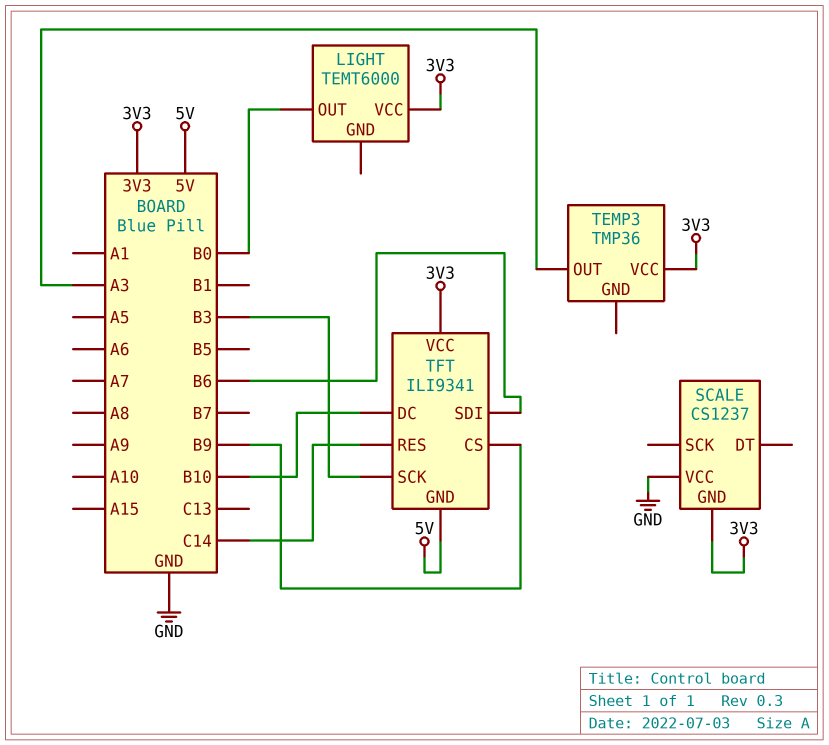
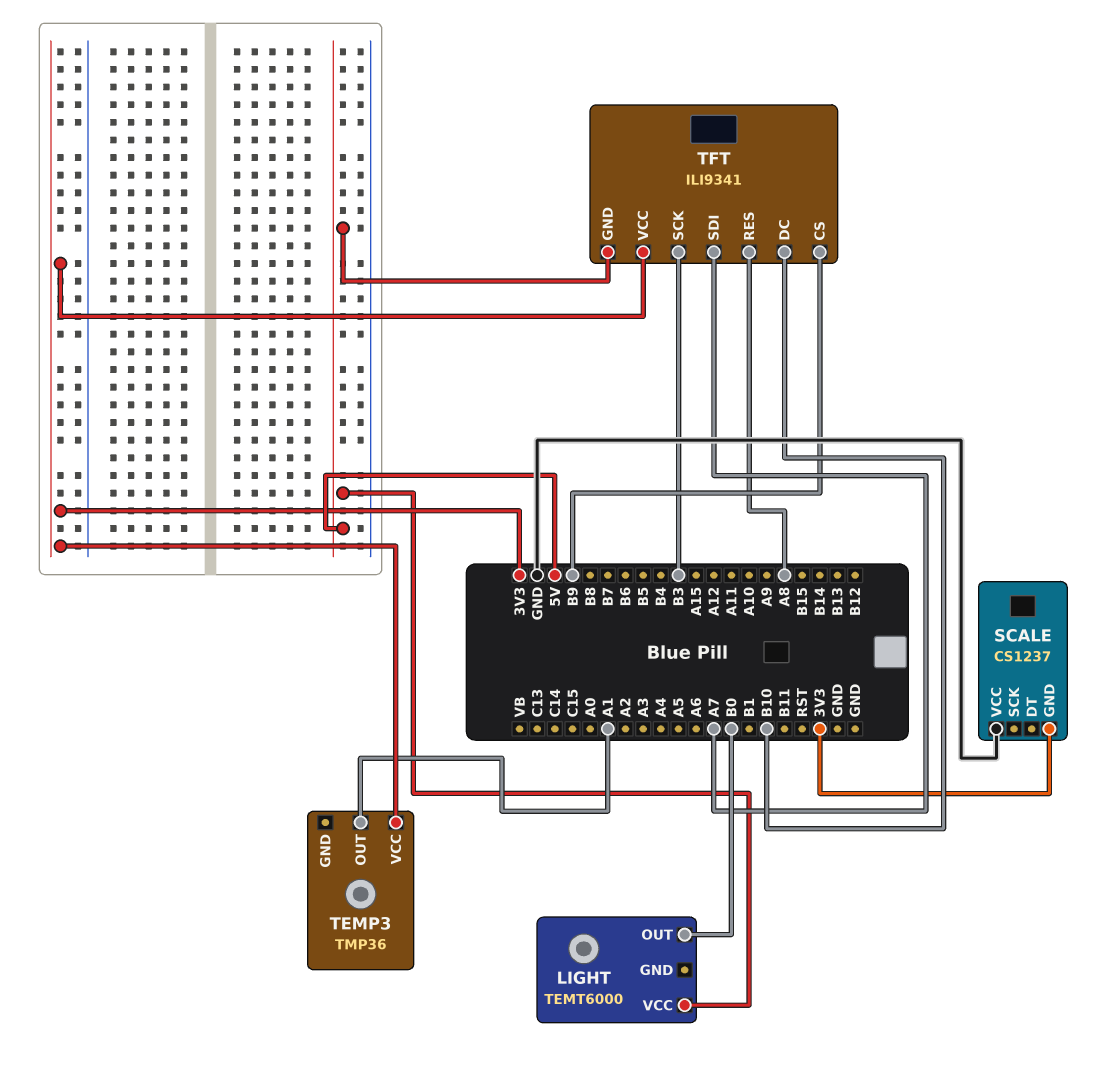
LIGHT pin VCC: 3V3 -> 5V
TEMP3 pin OUT: A3 -> A1
TFT pin RES: C14 -> A8
TFT pin SDI: B6 -> A7

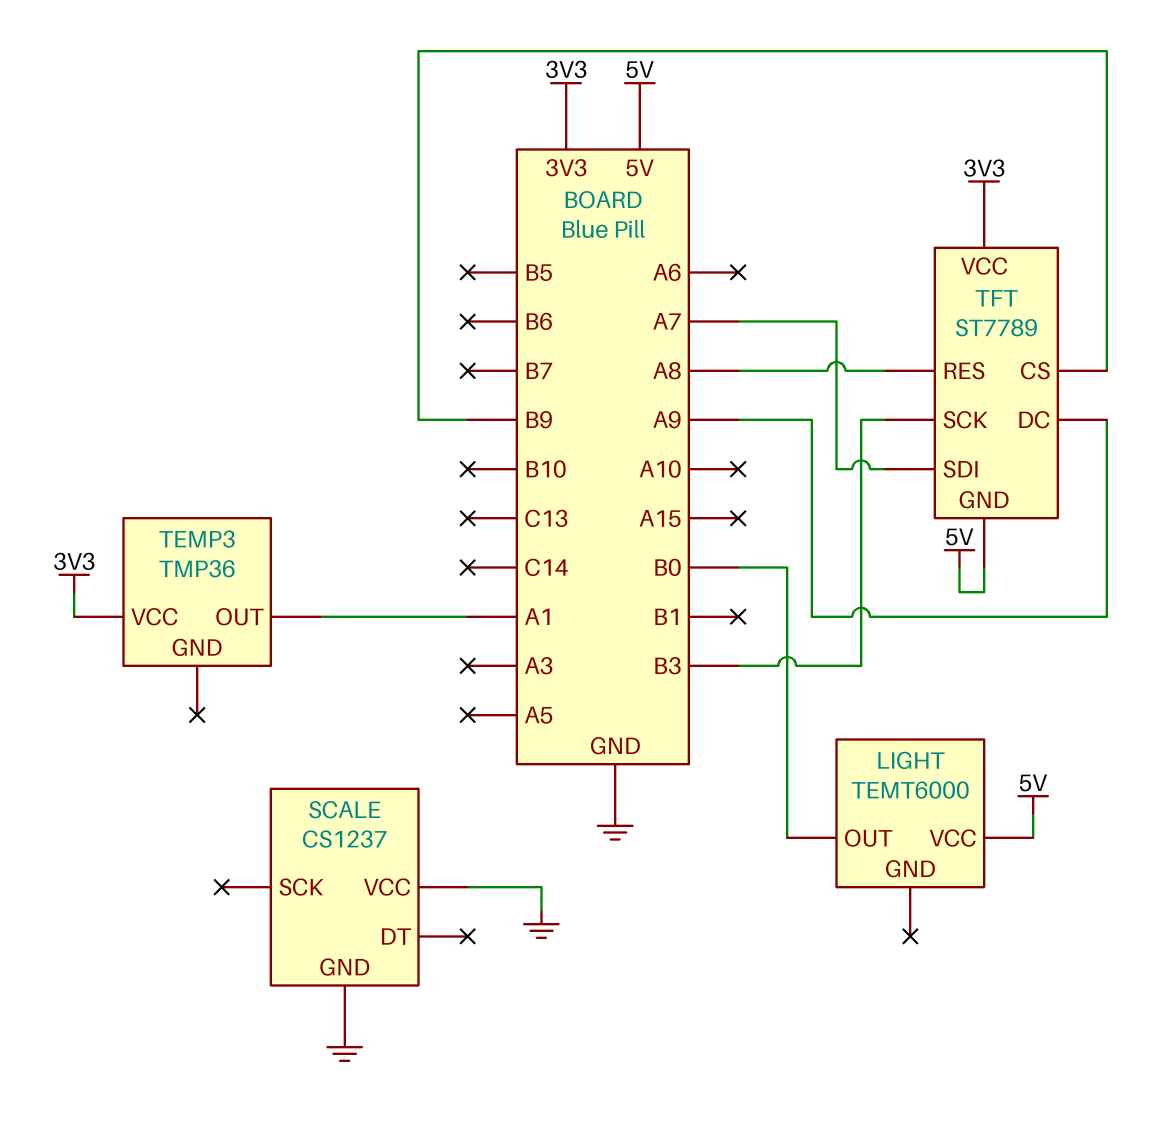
SCALE pin GND: 3V3 -> GND
TFT: ILI9341 -> ST7789
TFT pin DC: B10 -> A9

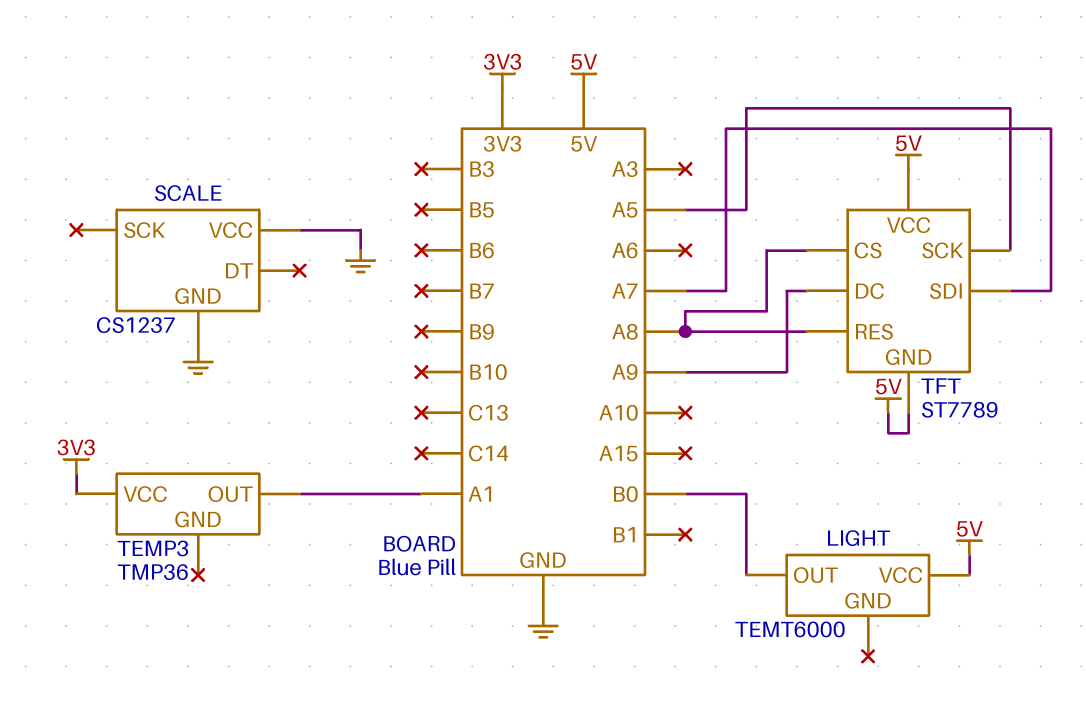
TFT pin CS: B9 -> A8
TFT pin SCK: B3 -> A5
TFT pin VCC: 3V3 -> 5V

